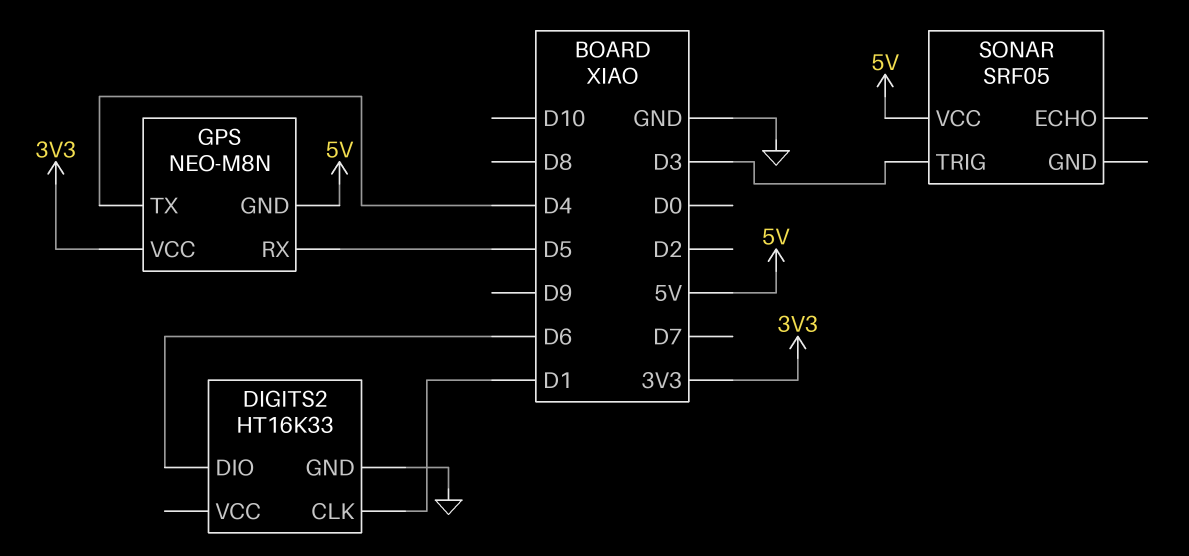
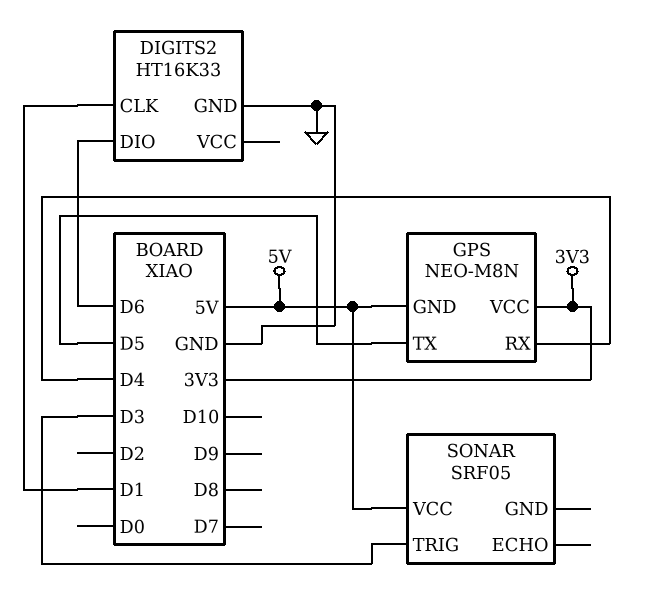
GPS pin RX: D5 -> D4
GPS pin TX: D4 -> D5

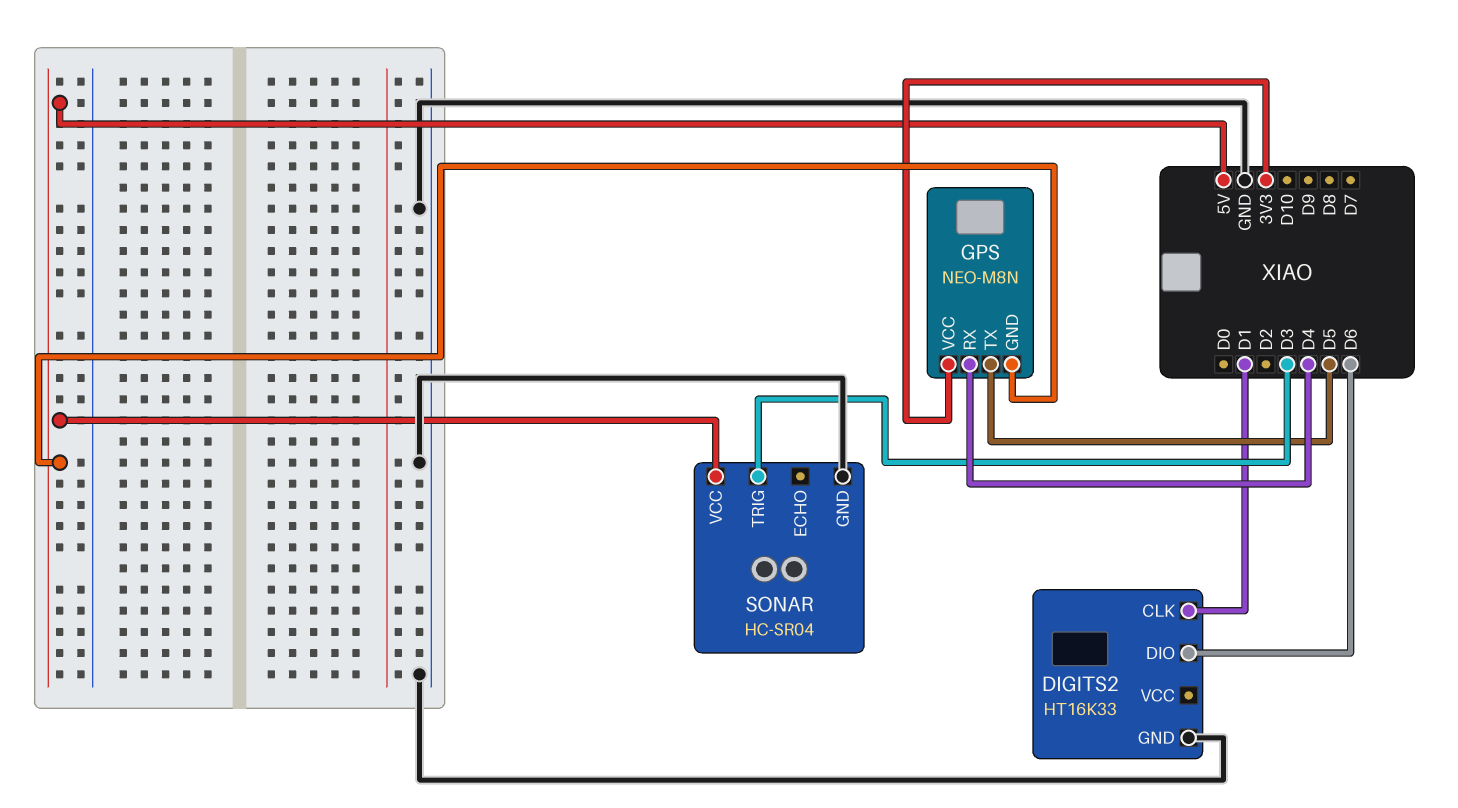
SONAR: SRF05 -> HC-SR04
SONAR pin GND: none -> GND

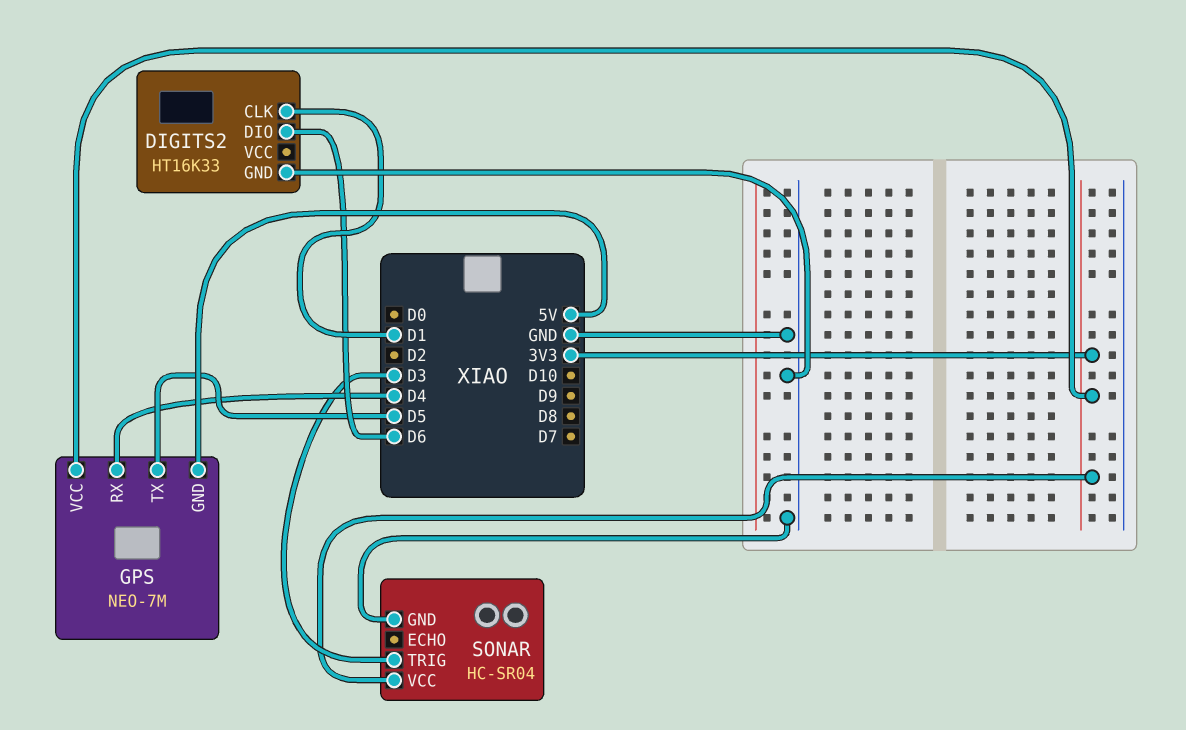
GPS: NEO-M8N -> NEO-7M
SONAR pin VCC: 5V -> 3V3

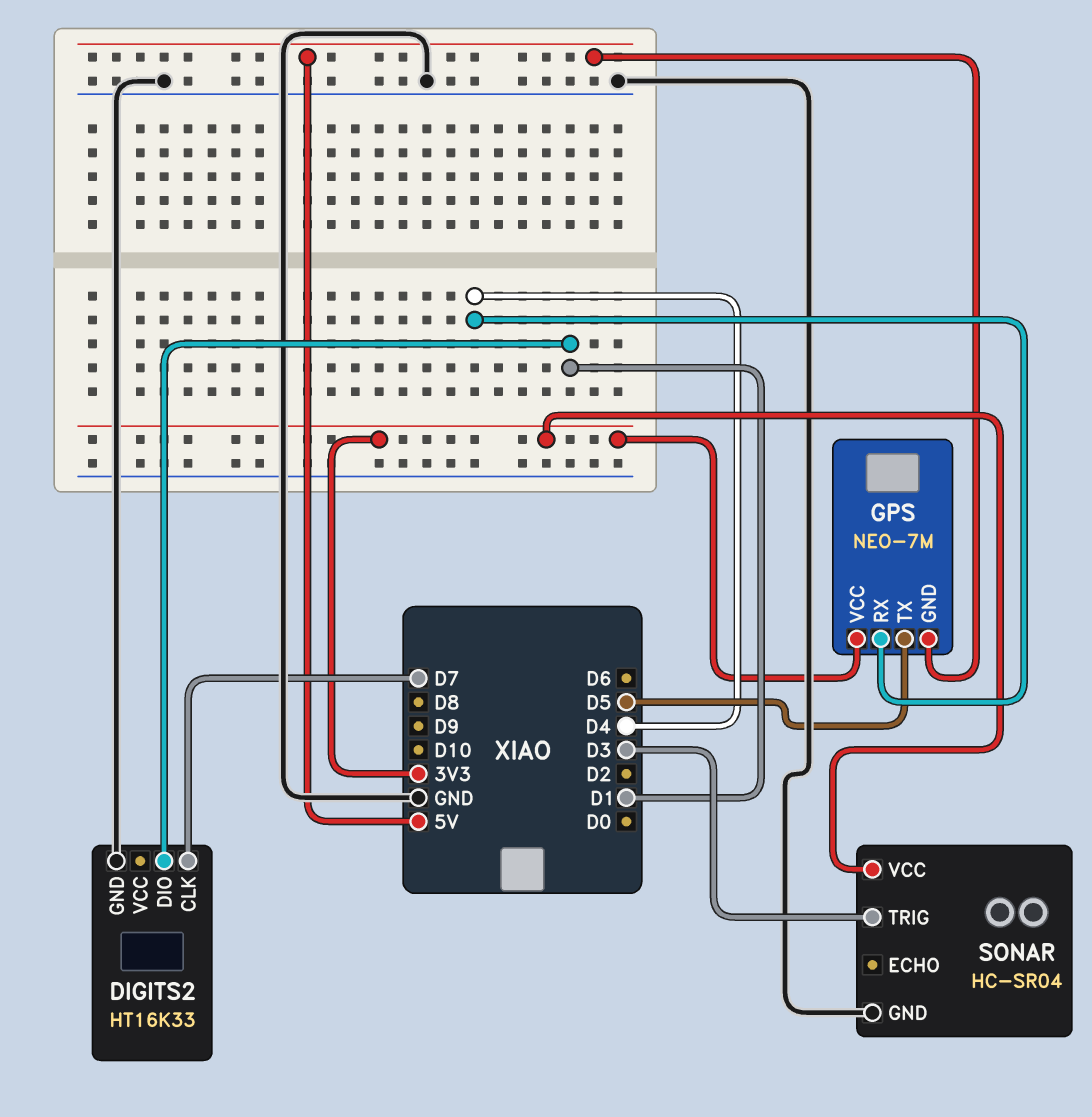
DIGITS2 pin CLK: D1 -> D7
DIGITS2 pin DIO: D6 -> D1

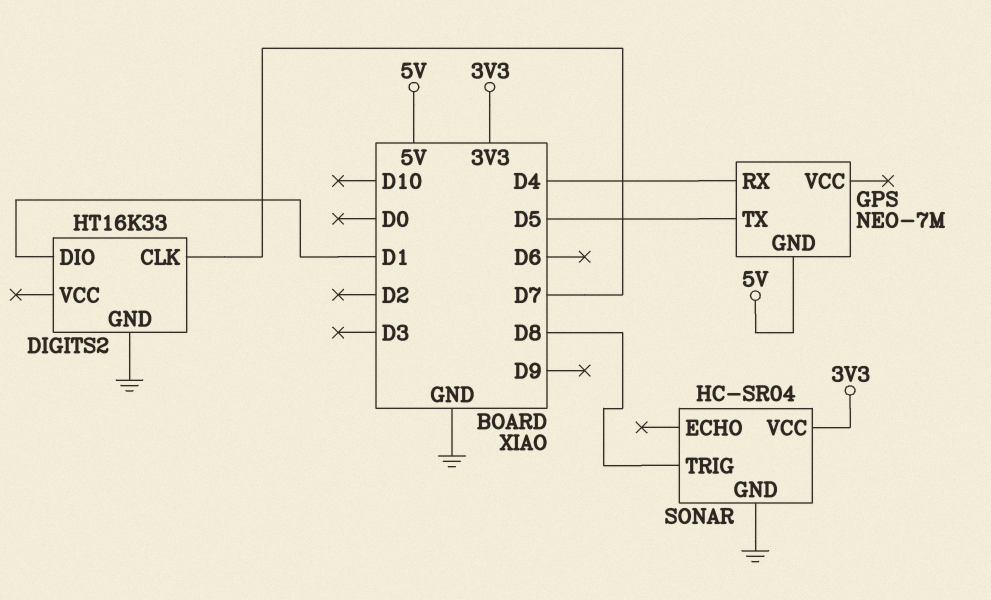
GPS pin VCC: 3V3 -> none
SONAR pin TRIG: D3 -> D8

